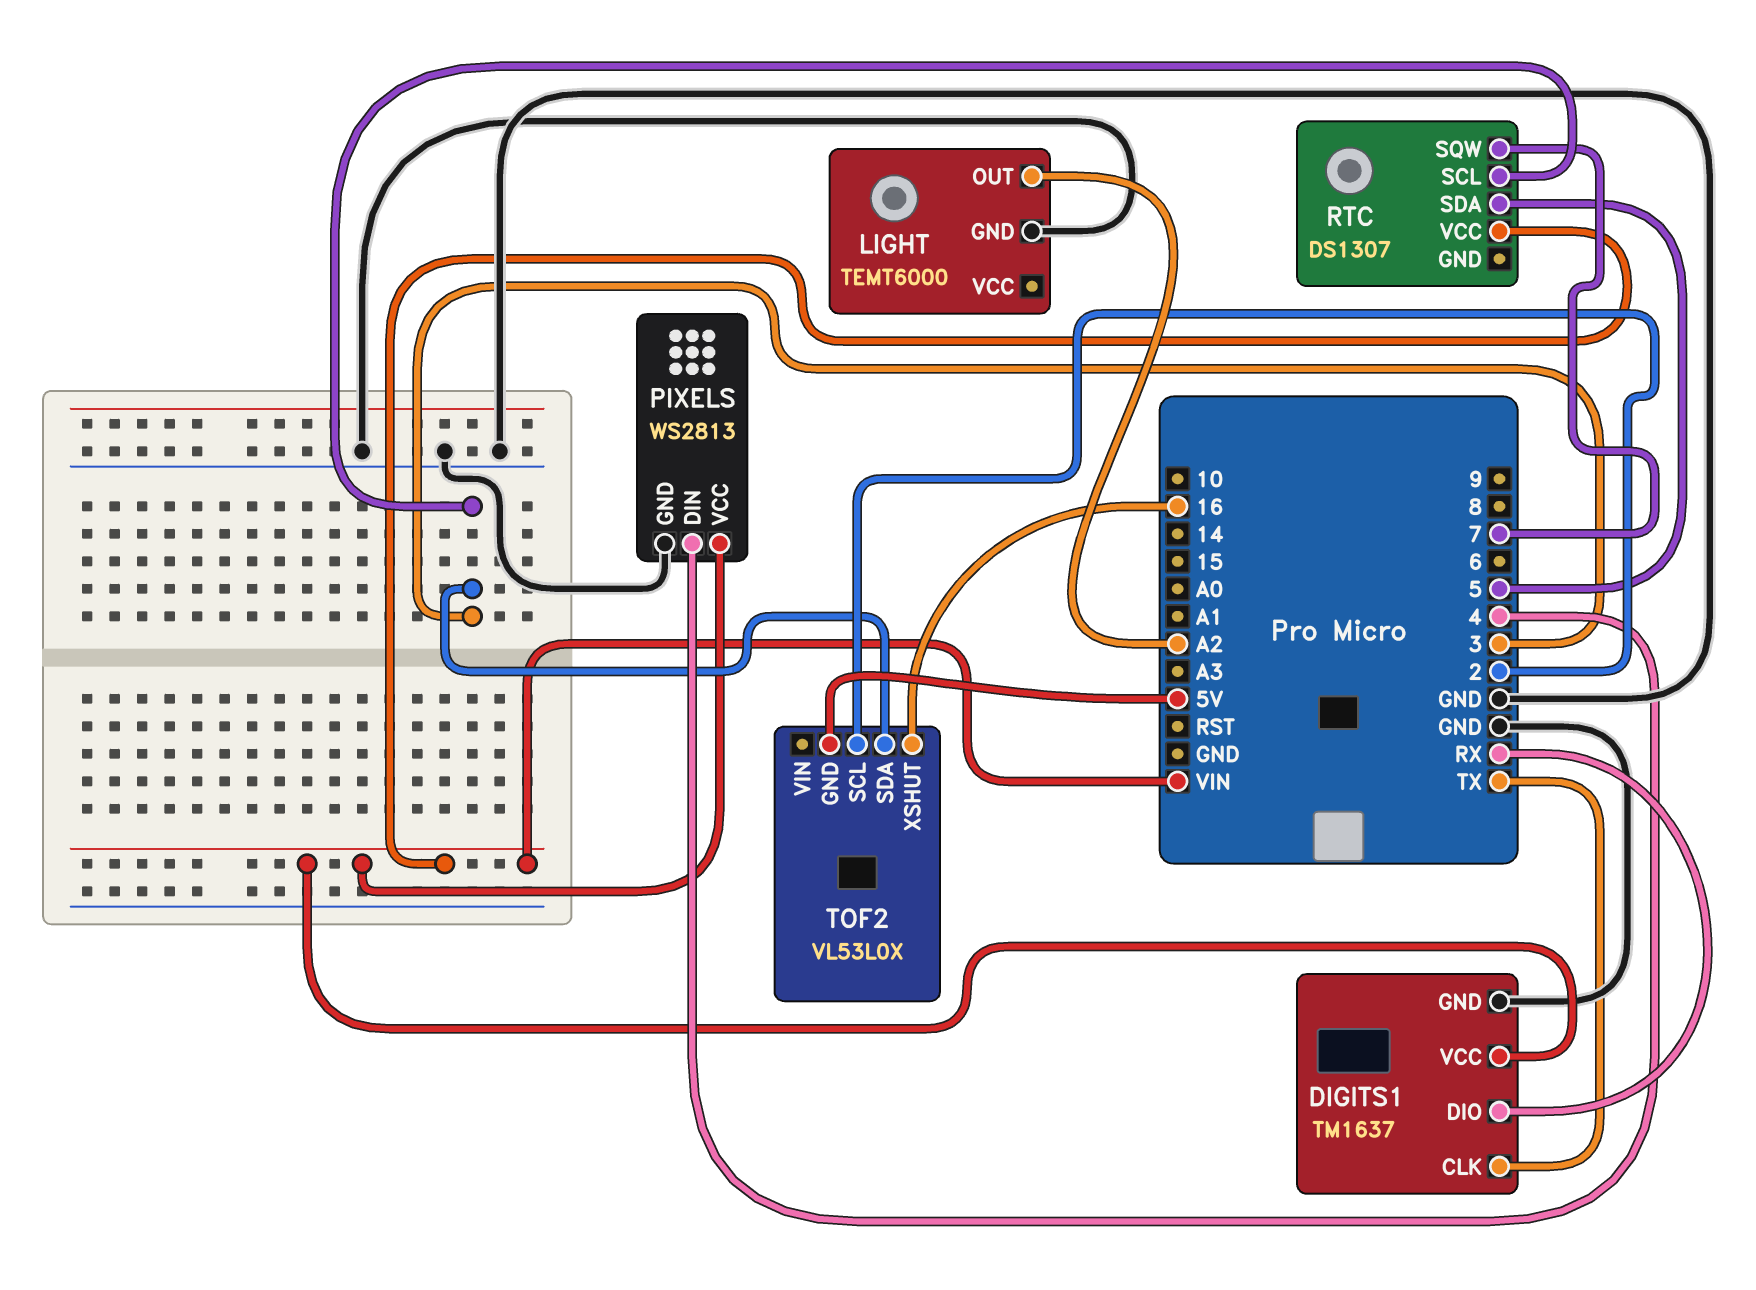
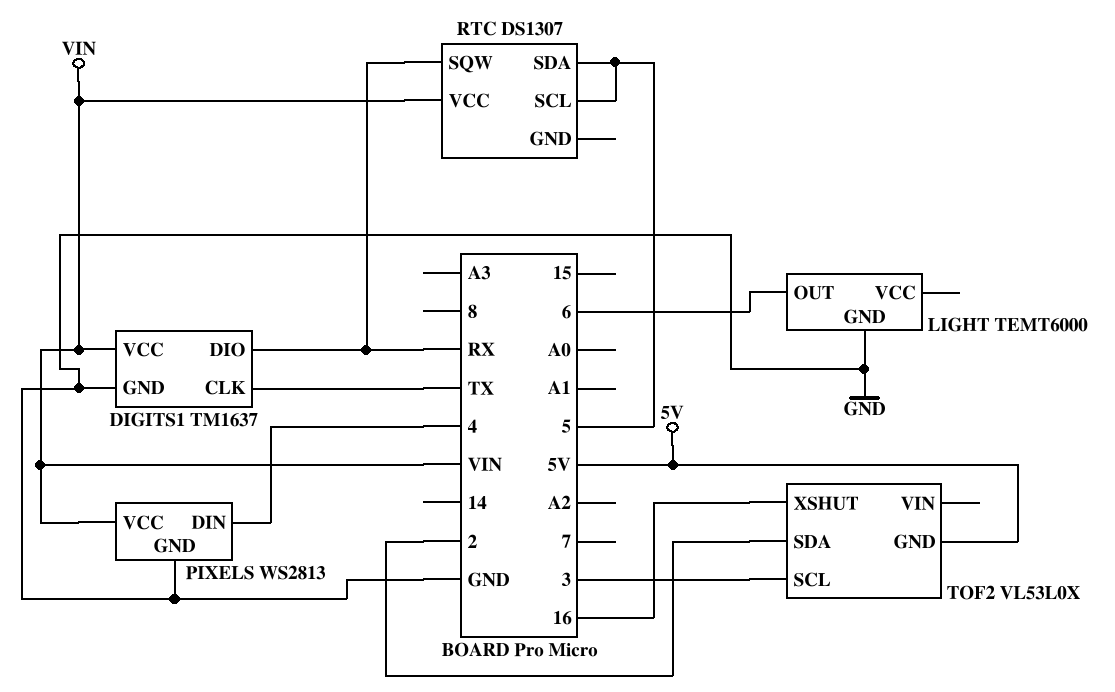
LIGHT pin OUT: A2 -> 6
RTC pin SCL: 3 -> 5
RTC pin SQW: 7 -> RX
TOF2 pin SCL: 2 -> 3
TOF2 pin SDA: 3 -> 2

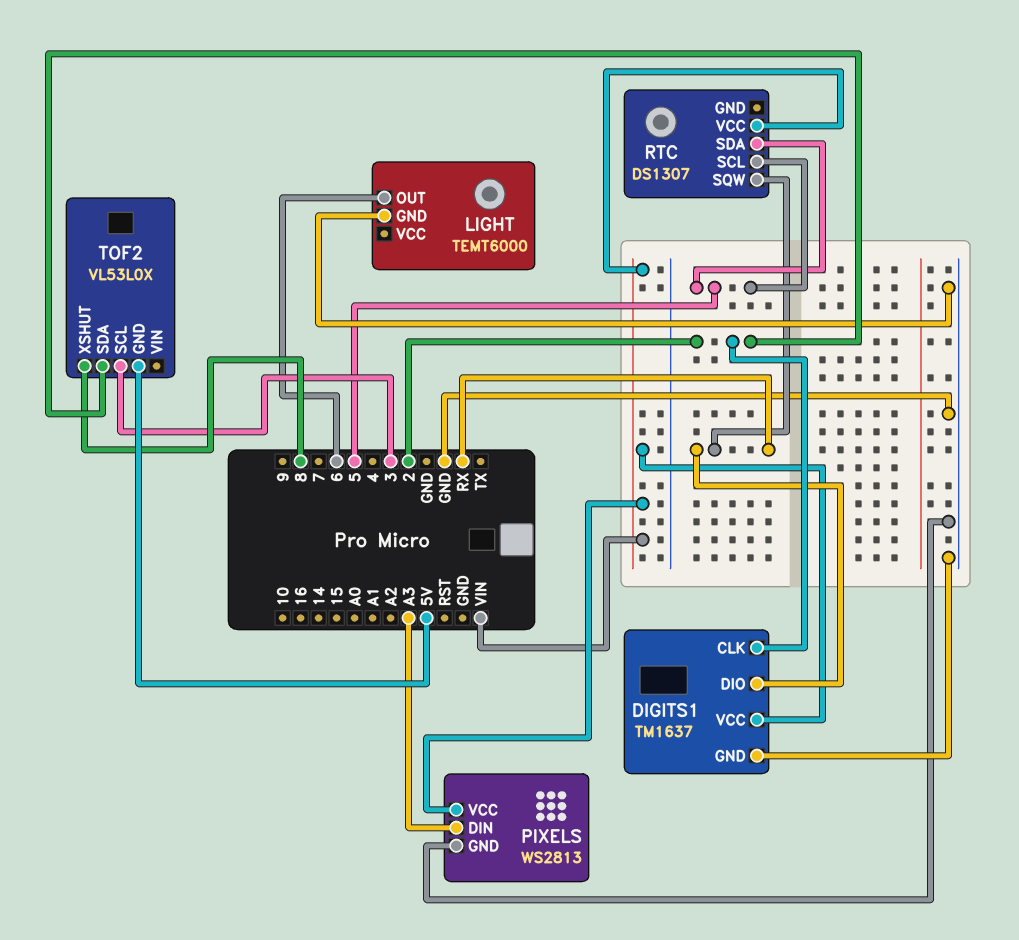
DIGITS1 pin CLK: TX -> 2
PIXELS pin DIN: 4 -> A3
TOF2 pin XSHUT: 16 -> 8

